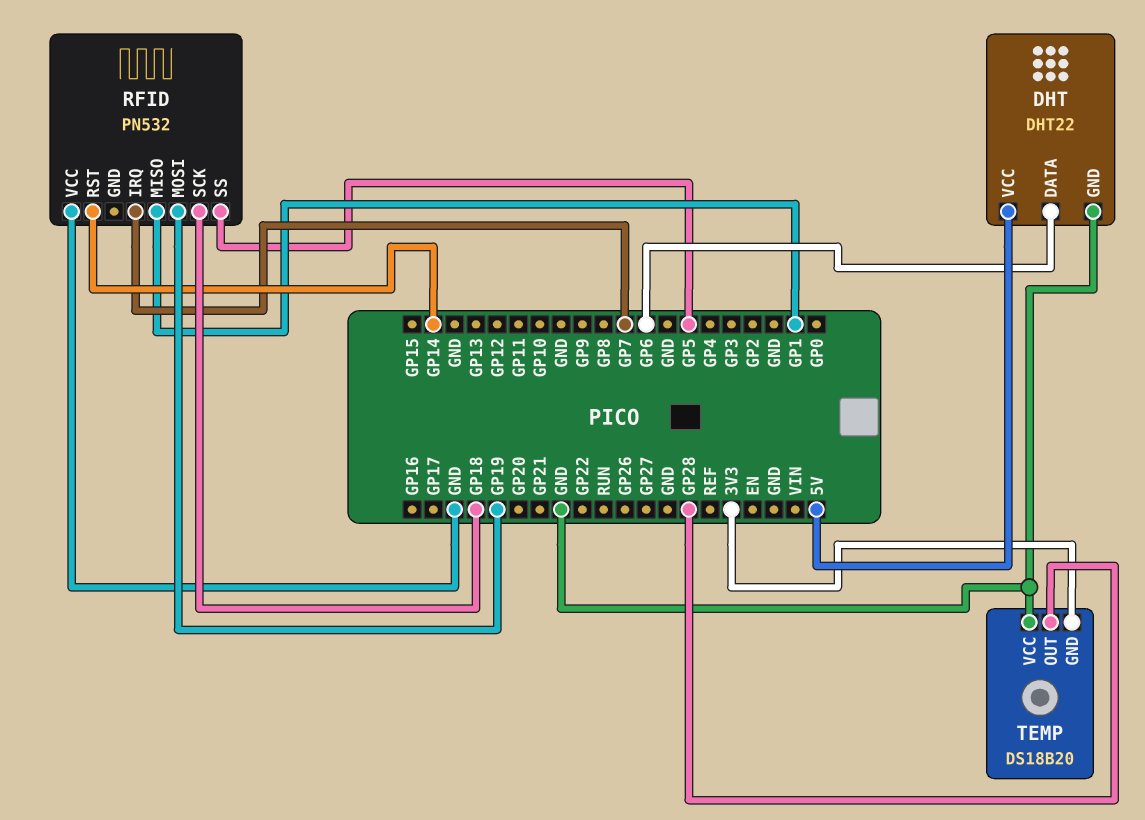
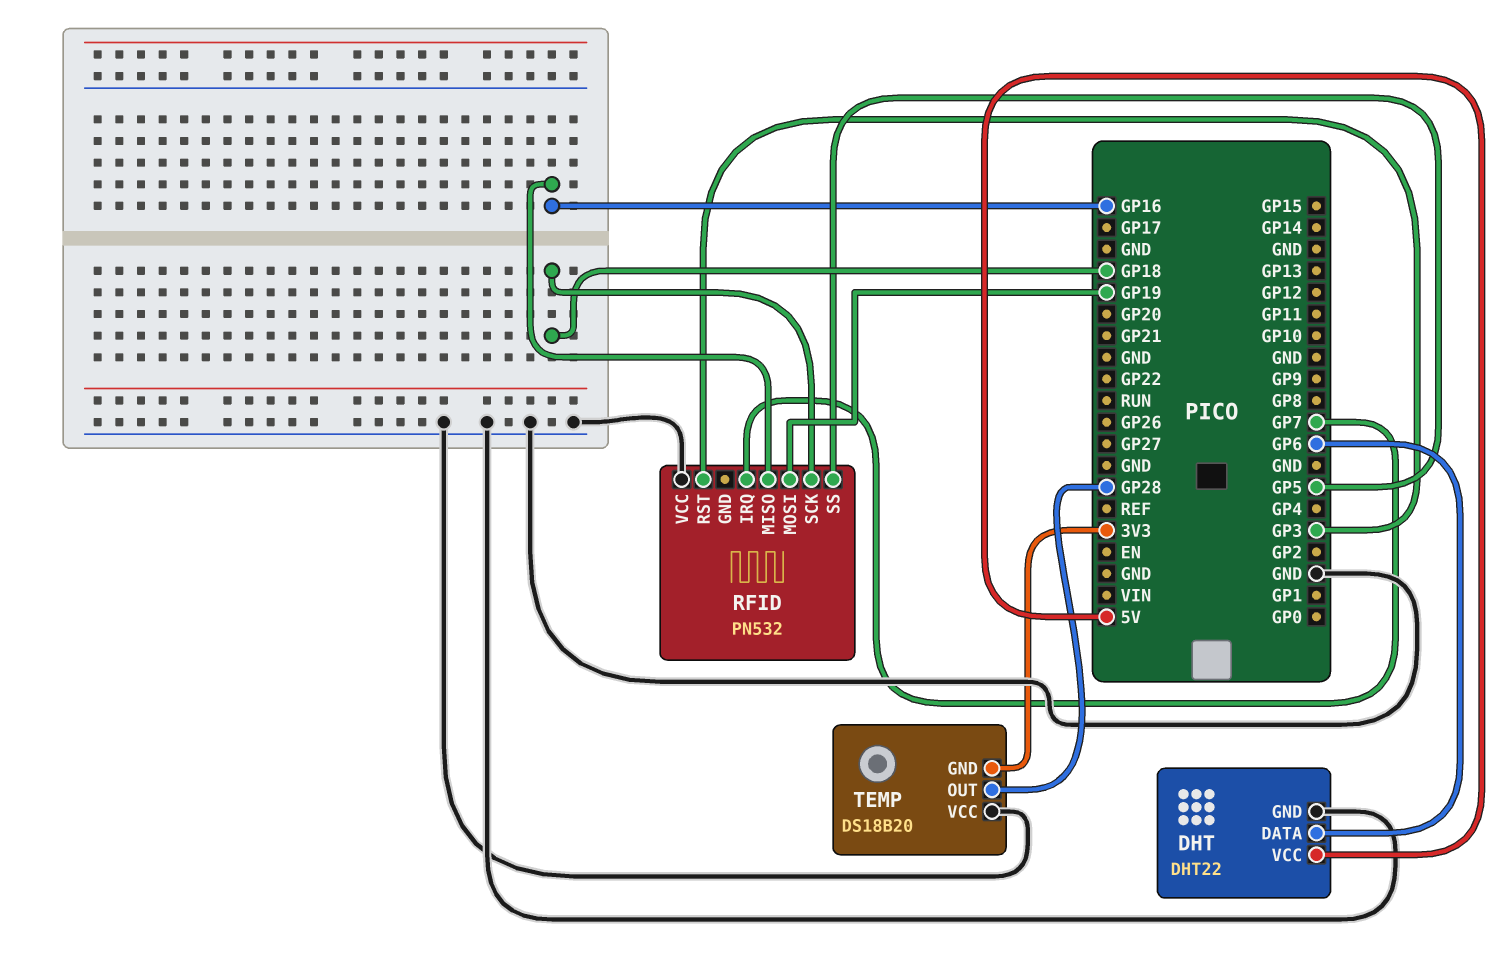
RFID pin MISO: GP1 -> GP16
RFID pin RST: GP14 -> GP3

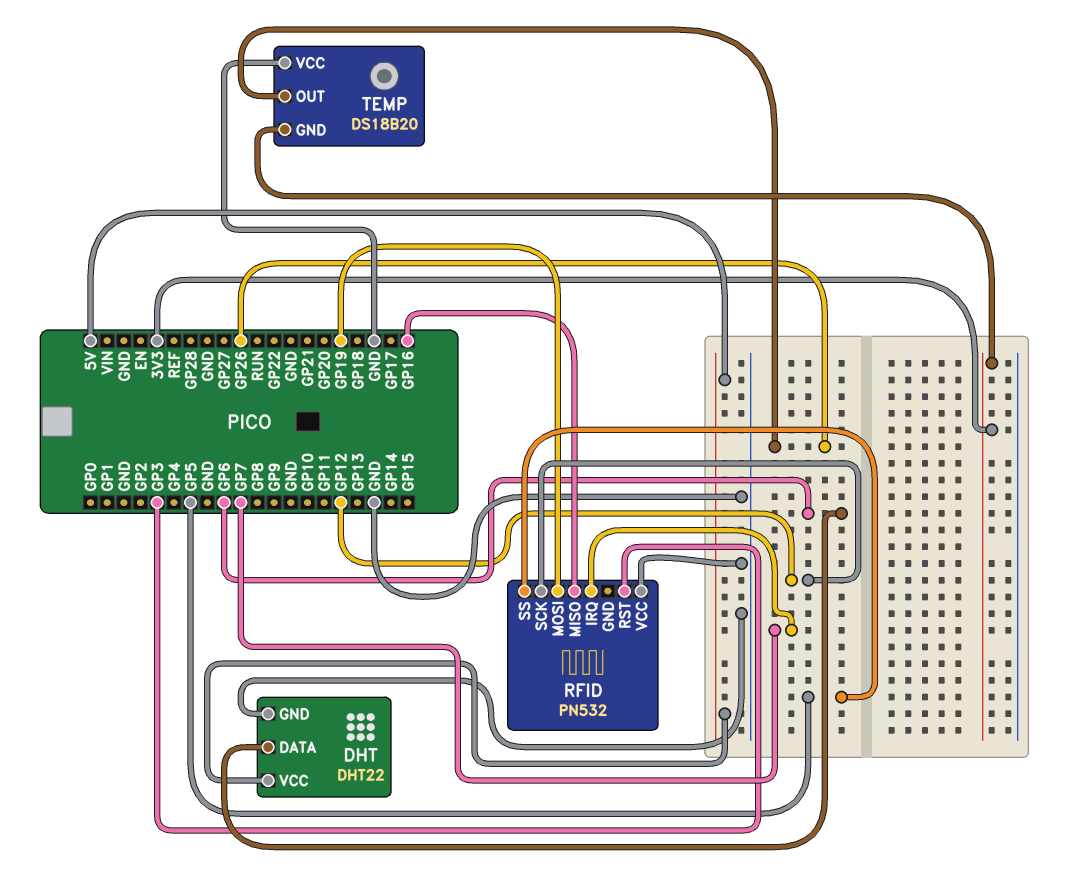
RFID pin SCK: GP18 -> GP12
TEMP pin OUT: GP28 -> GP26

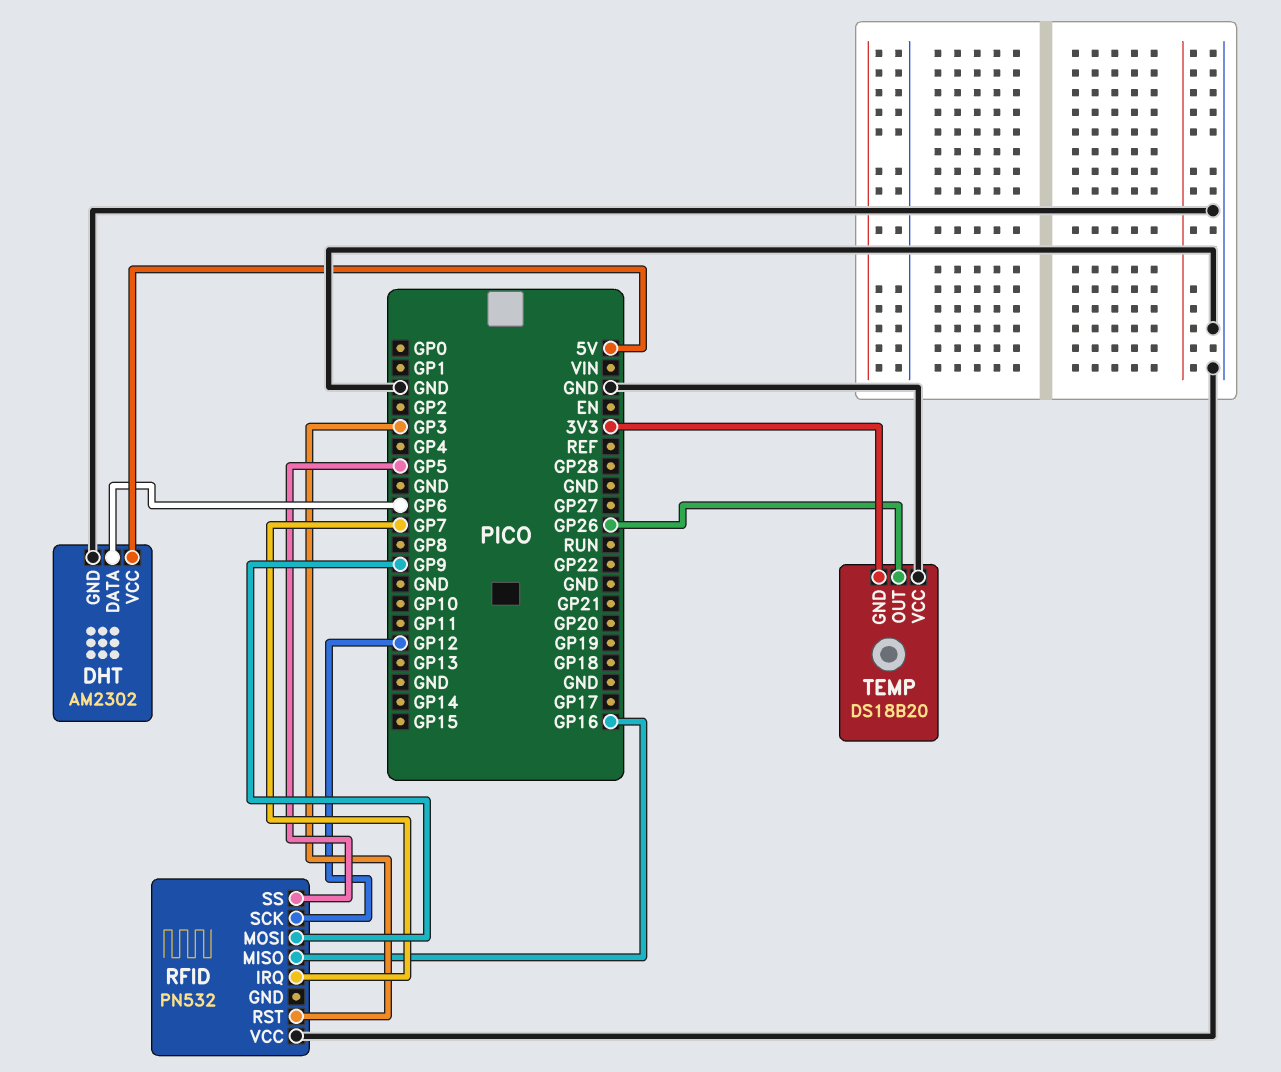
DHT: DHT22 -> AM2302
RFID pin MOSI: GP19 -> GP9

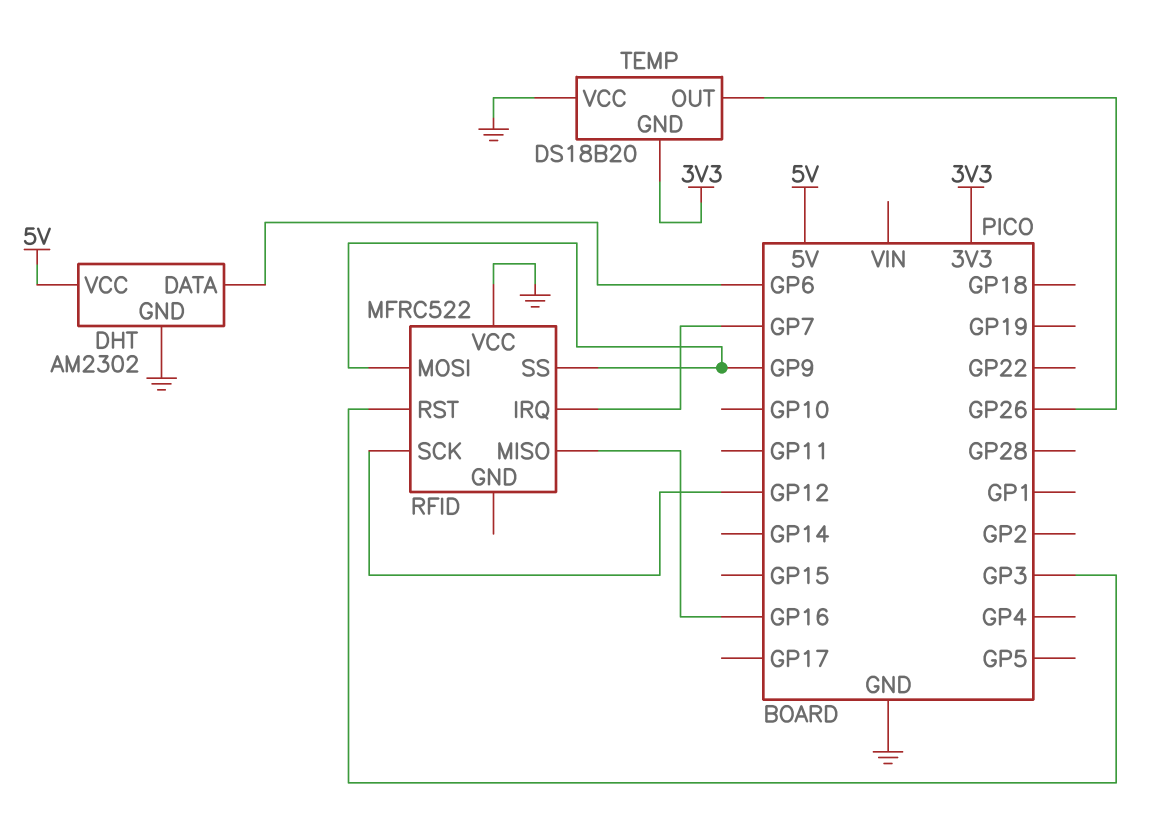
RFID: PN532 -> MFRC522
RFID pin SS: GP5 -> GP9

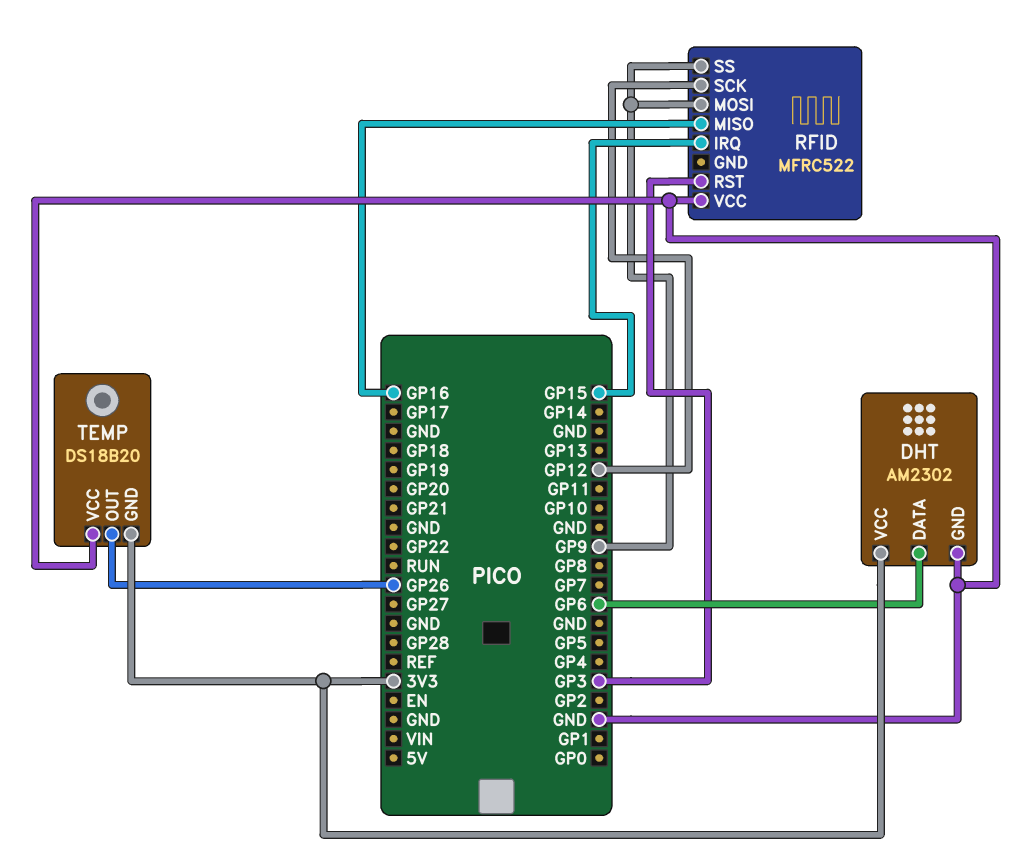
DHT pin VCC: 5V -> 3V3
RFID pin IRQ: GP7 -> GP15

